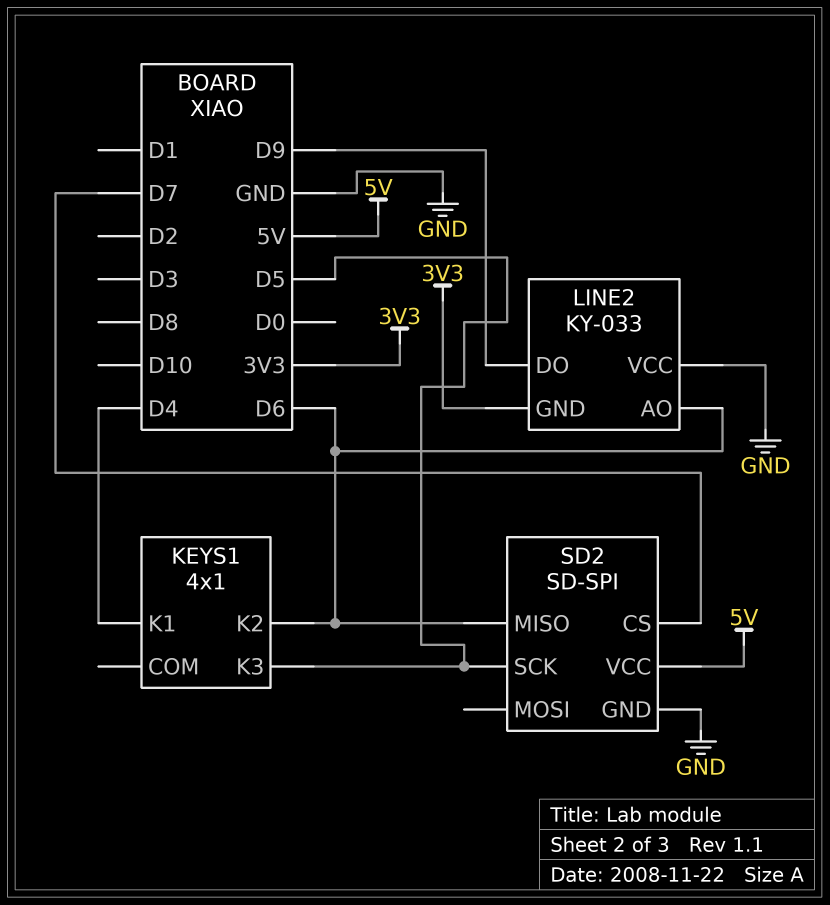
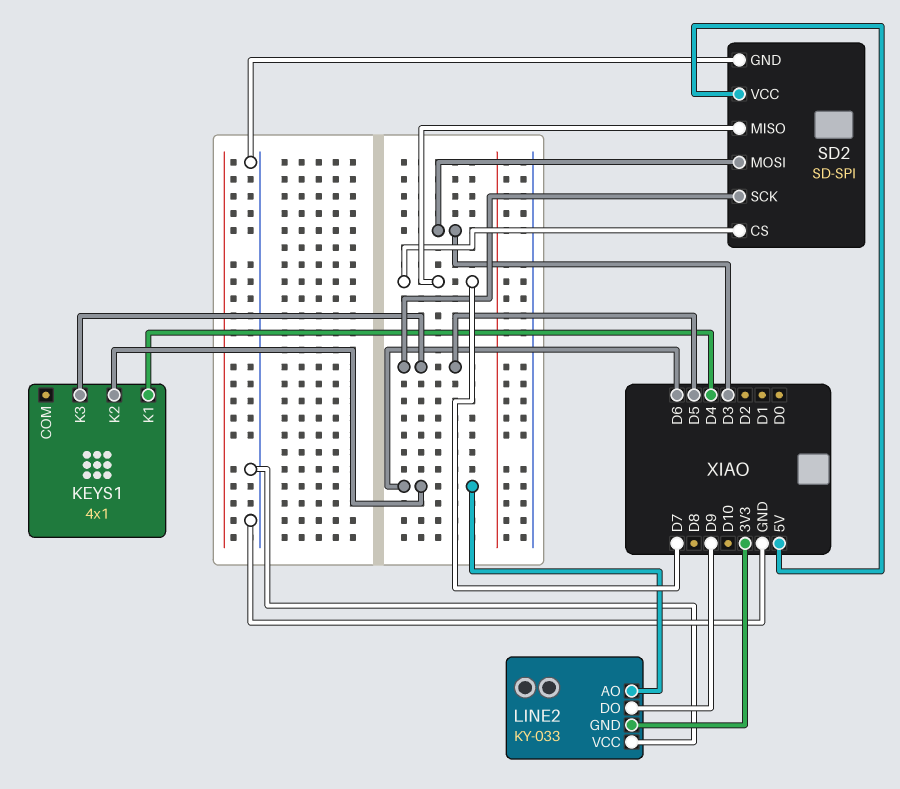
SD2 pin MISO: D6 -> D7
SD2 pin MOSI: none -> D3

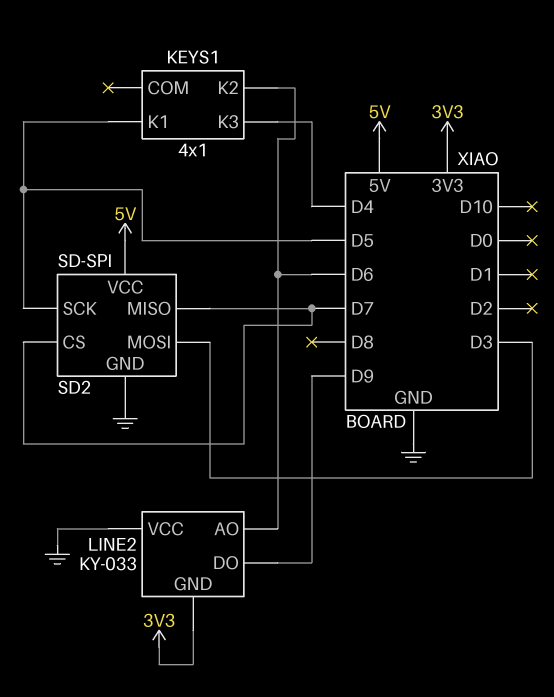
KEYS1 pin K1: D4 -> D5
KEYS1 pin K3: D5 -> D4

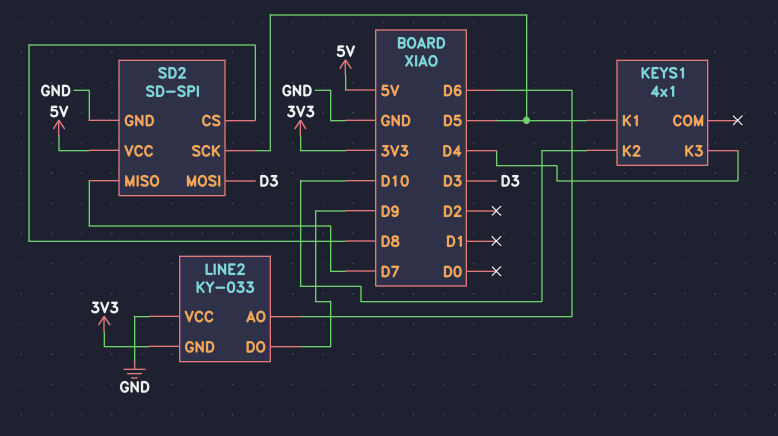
KEYS1 pin K2: D6 -> D10
SD2 pin CS: D7 -> D8

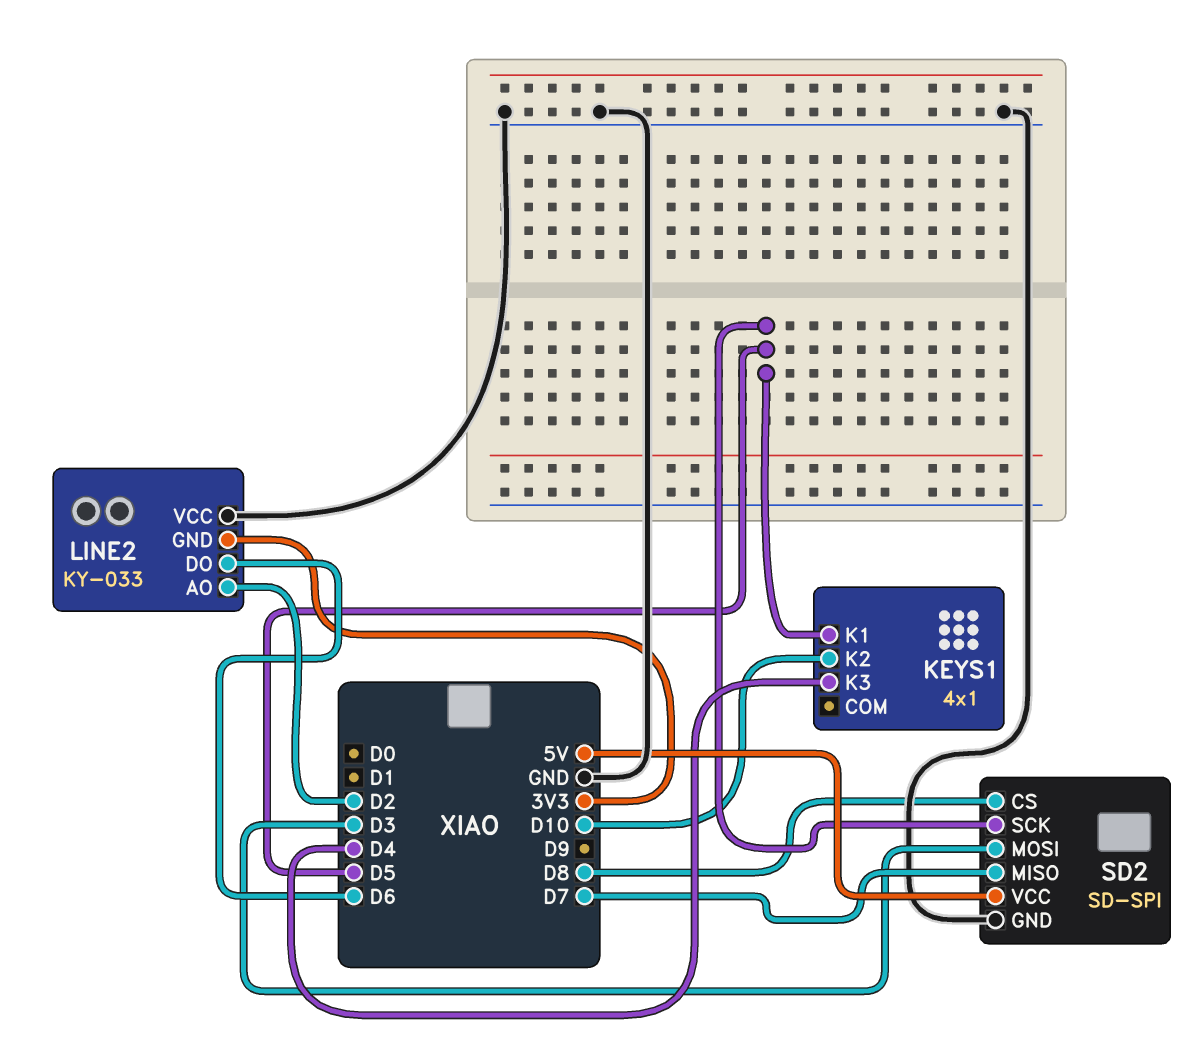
LINE2 pin AO: D6 -> D2
LINE2 pin DO: D9 -> D6

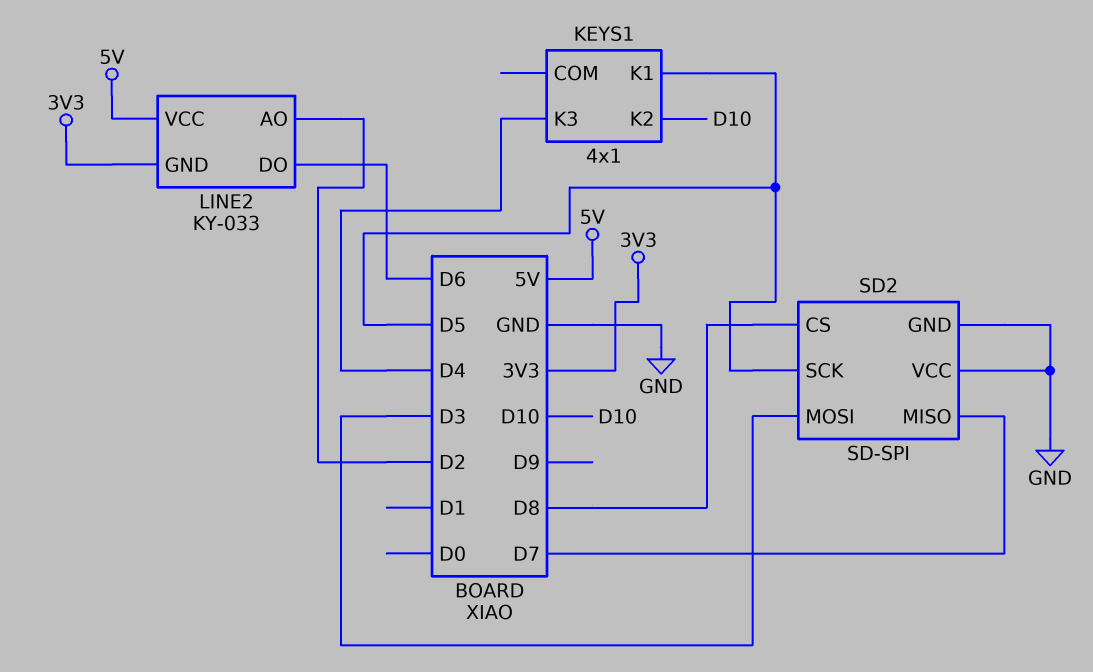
LINE2 pin VCC: GND -> 5V
SD2 pin VCC: 5V -> GND

